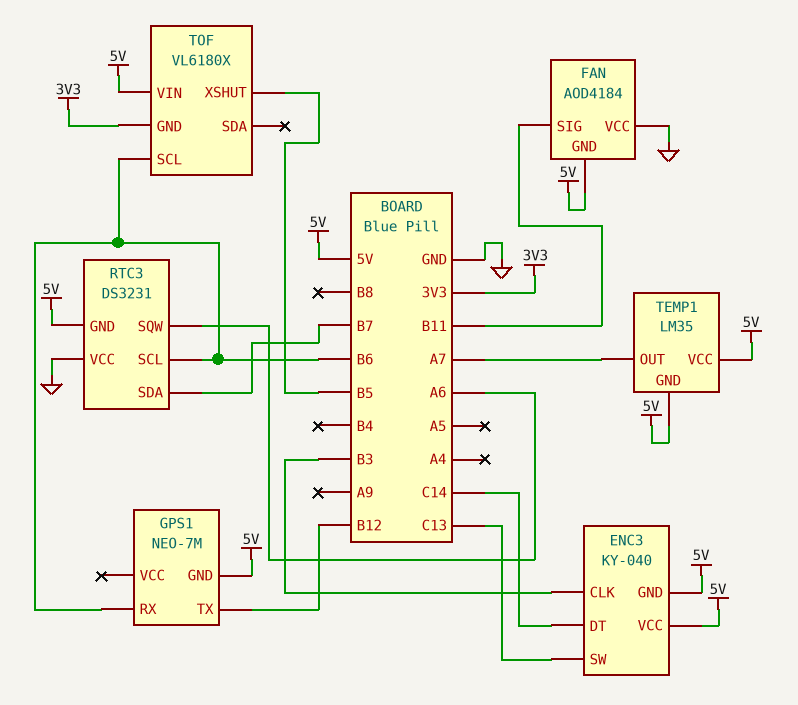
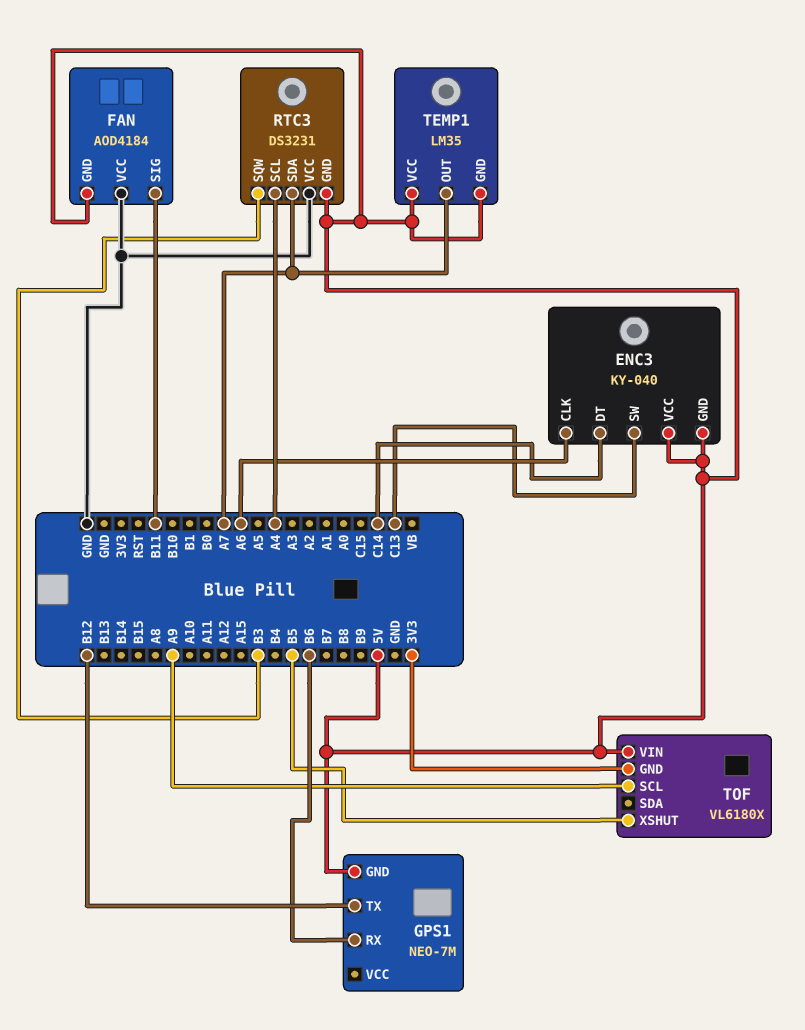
ENC3 pin CLK: B3 -> A6
RTC3 pin SCL: B6 -> A4
RTC3 pin SDA: B7 -> A7
RTC3 pin SQW: A6 -> B3
TOF pin SCL: B6 -> A9

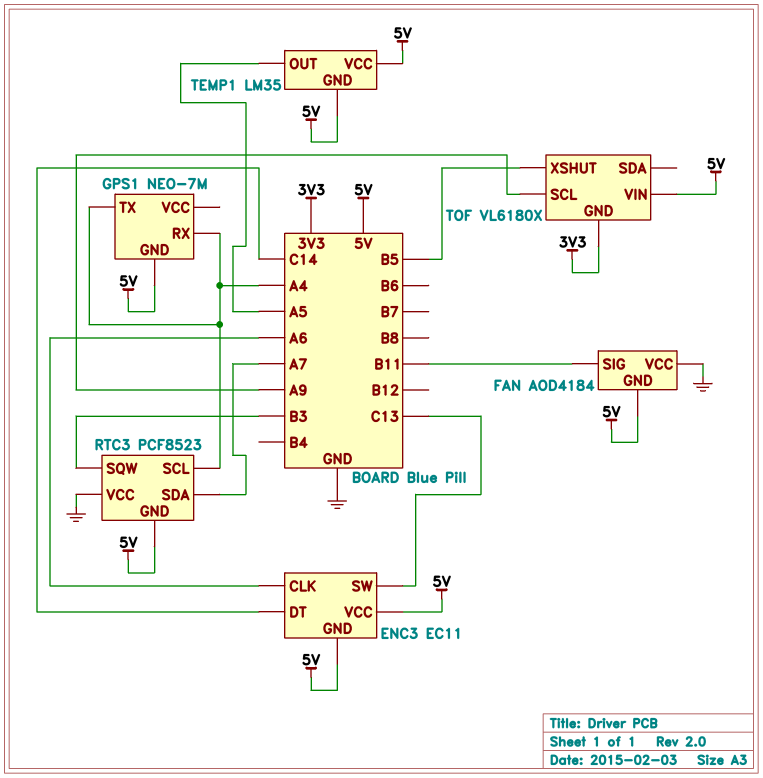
ENC3: KY-040 -> EC11
GPS1 pin RX: B6 -> A4
GPS1 pin TX: B12 -> A4
RTC3: DS3231 -> PCF8523
TEMP1 pin OUT: A7 -> A5

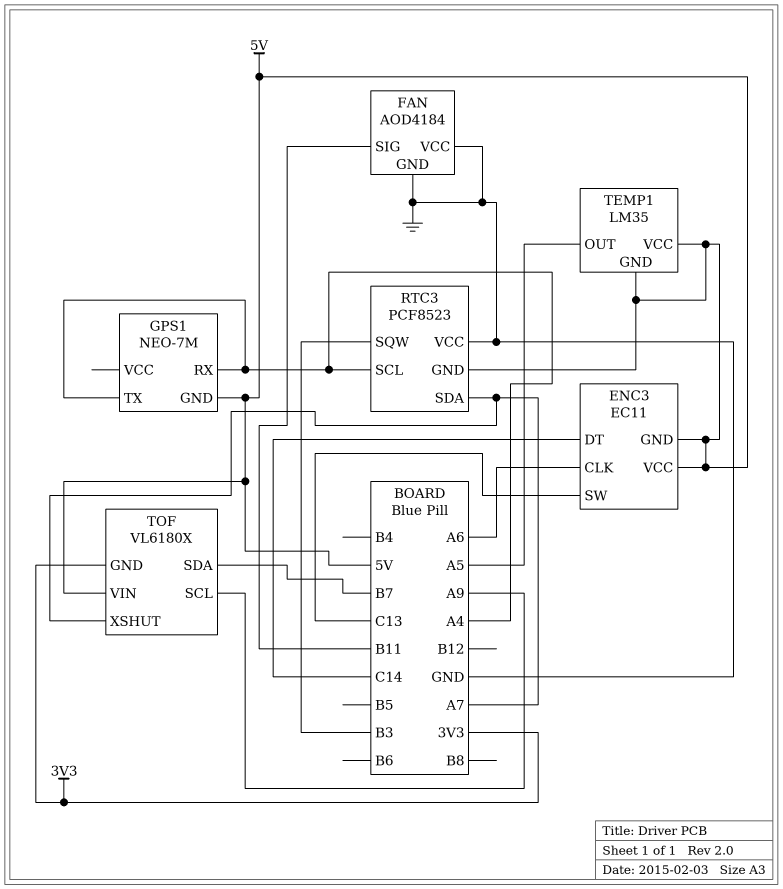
FAN pin GND: 5V -> GND
TOF pin SDA: none -> B7
TOF pin XSHUT: B5 -> A7

